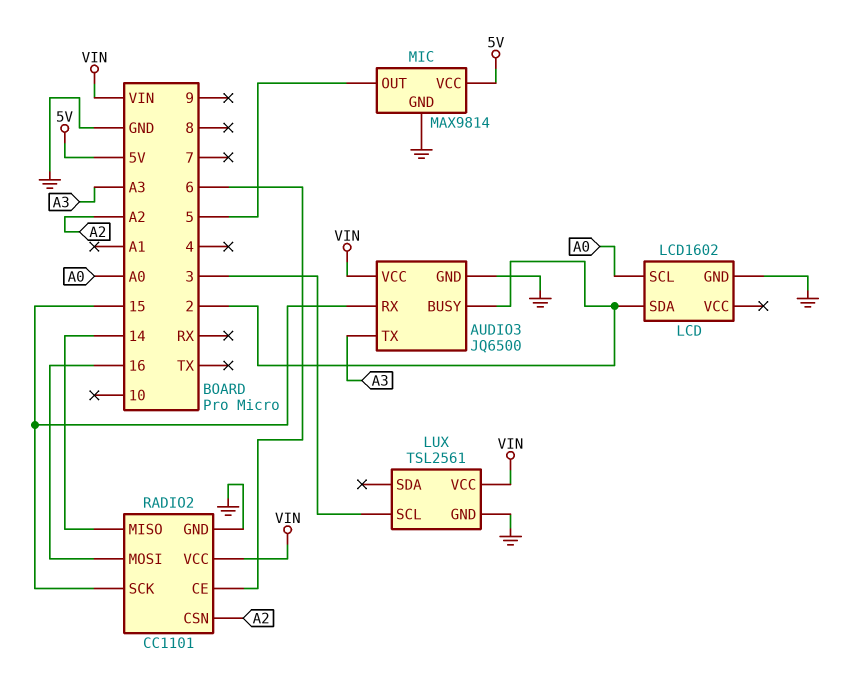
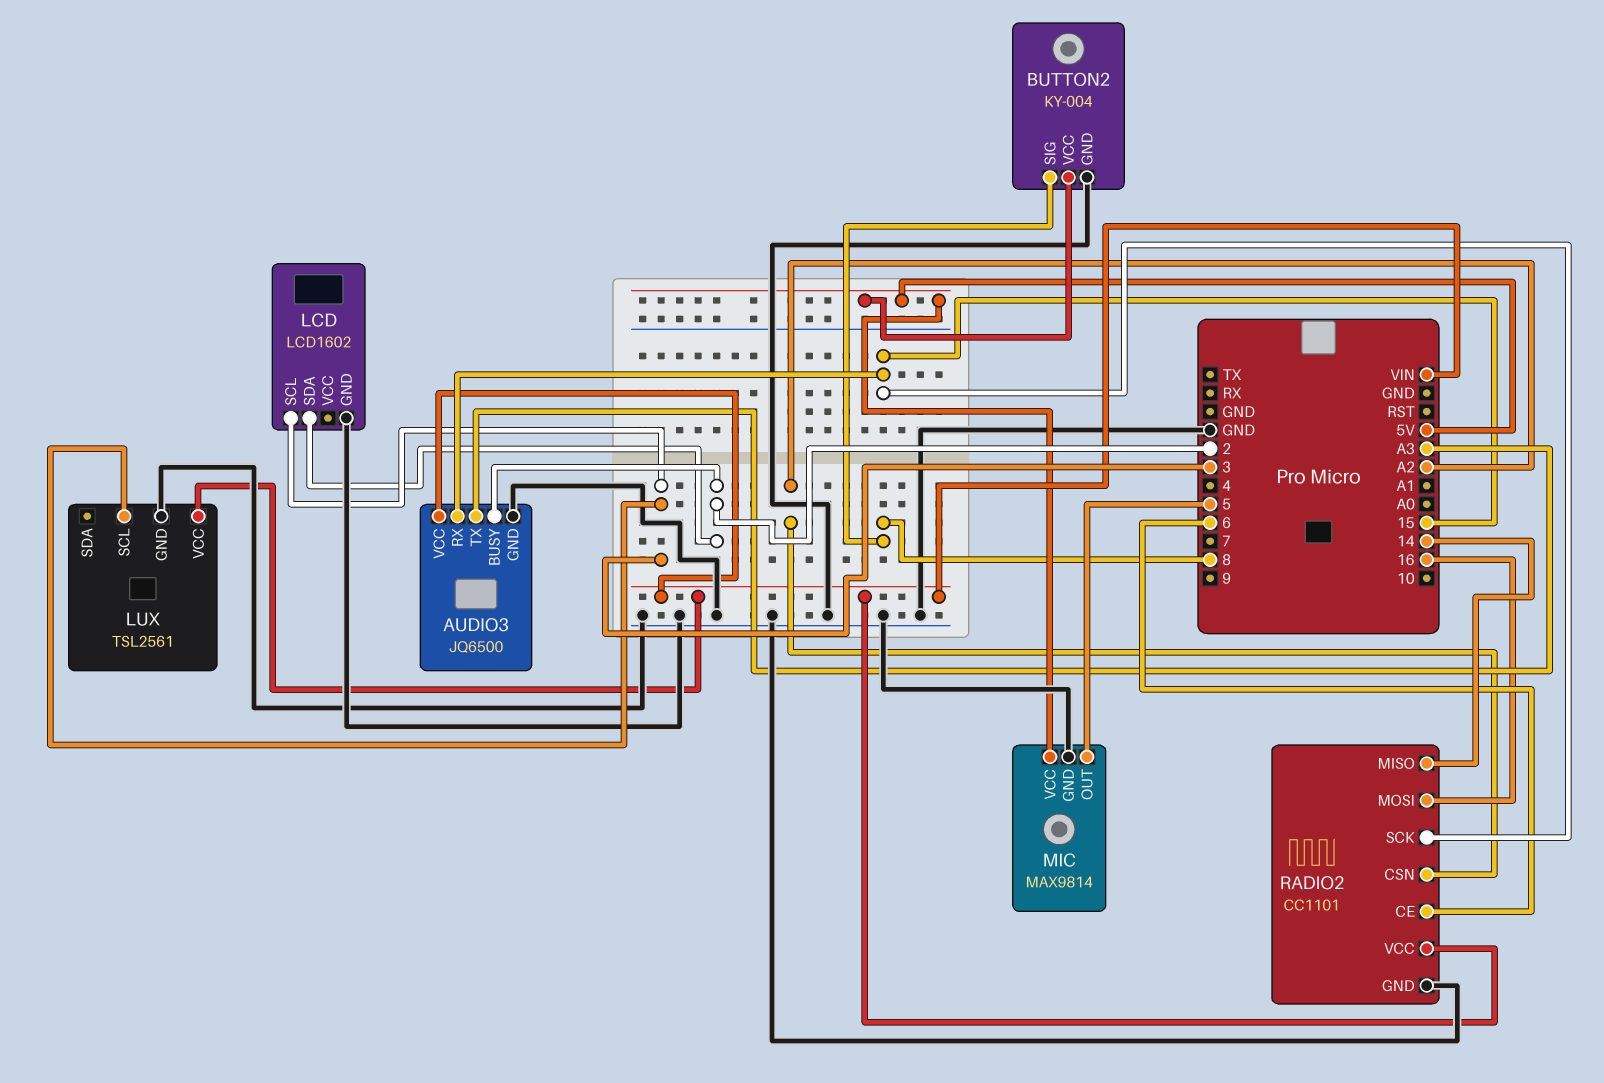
BUTTON2: none -> KY-004
BUTTON2 pin GND: none -> GND
BUTTON2 pin SIG: none -> 8
BUTTON2 pin VCC: none -> 5V
LCD pin SCL: A0 -> 3

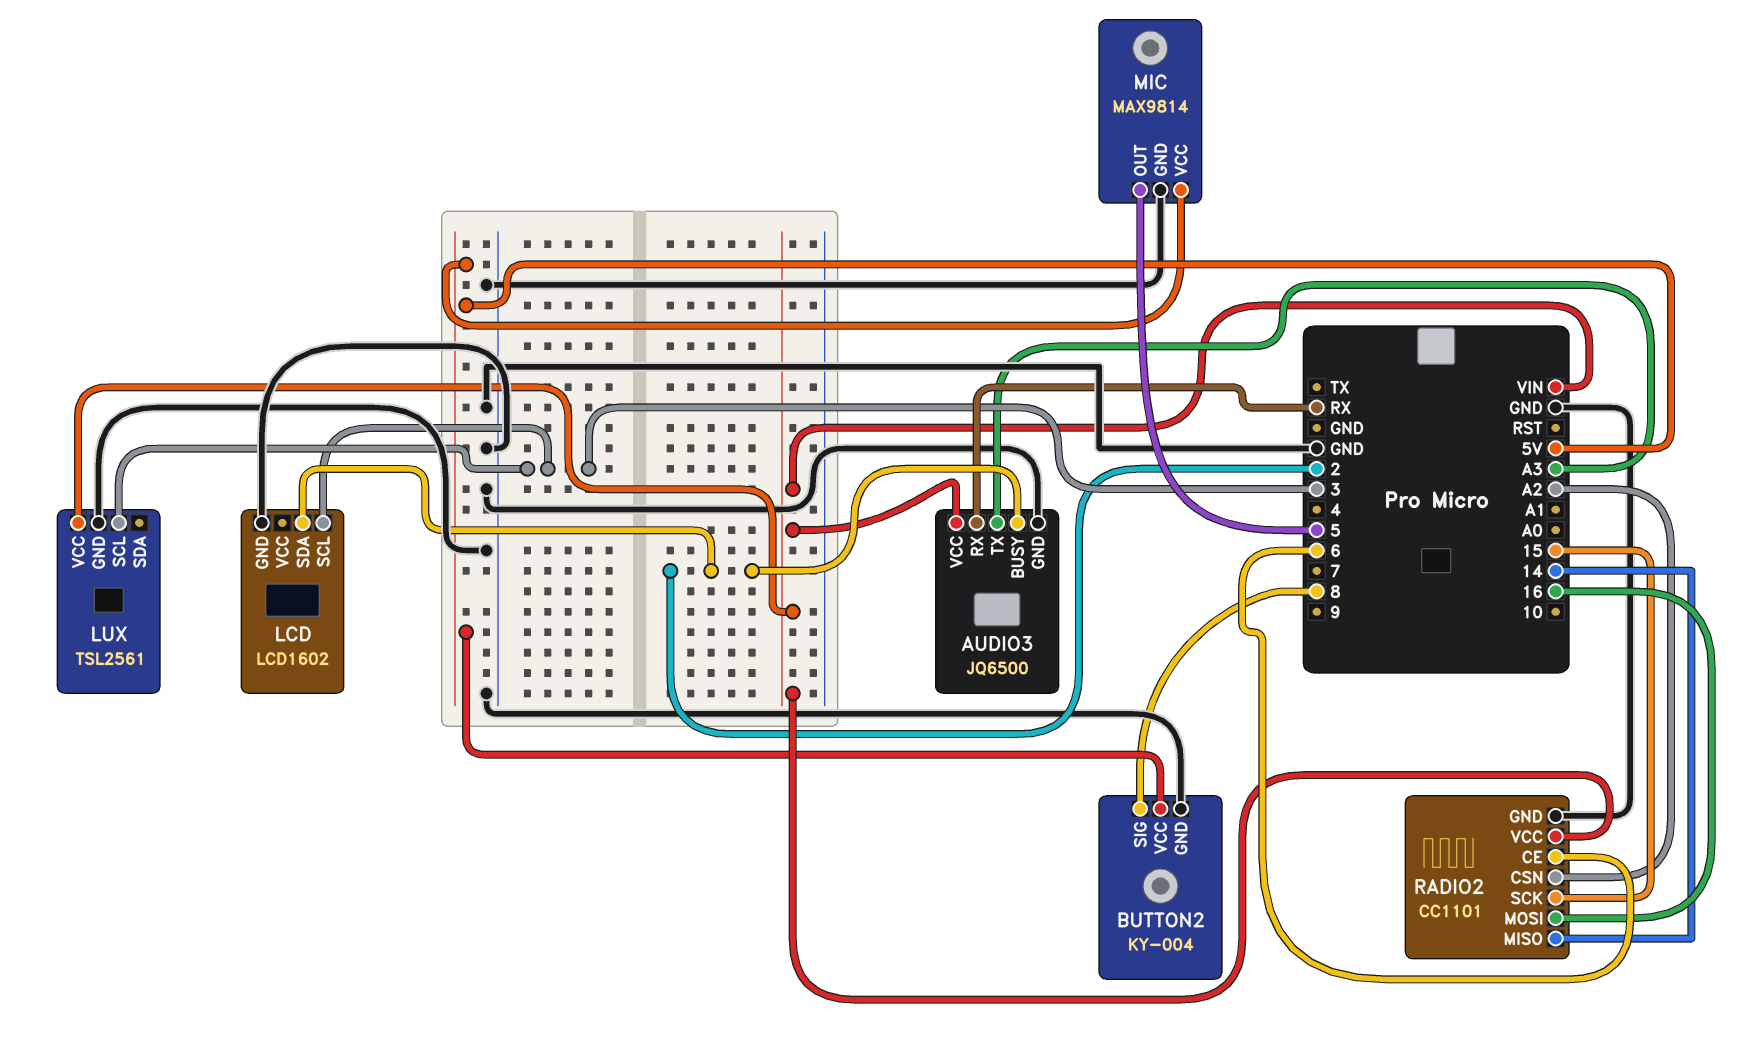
AUDIO3 pin RX: 15 -> RX

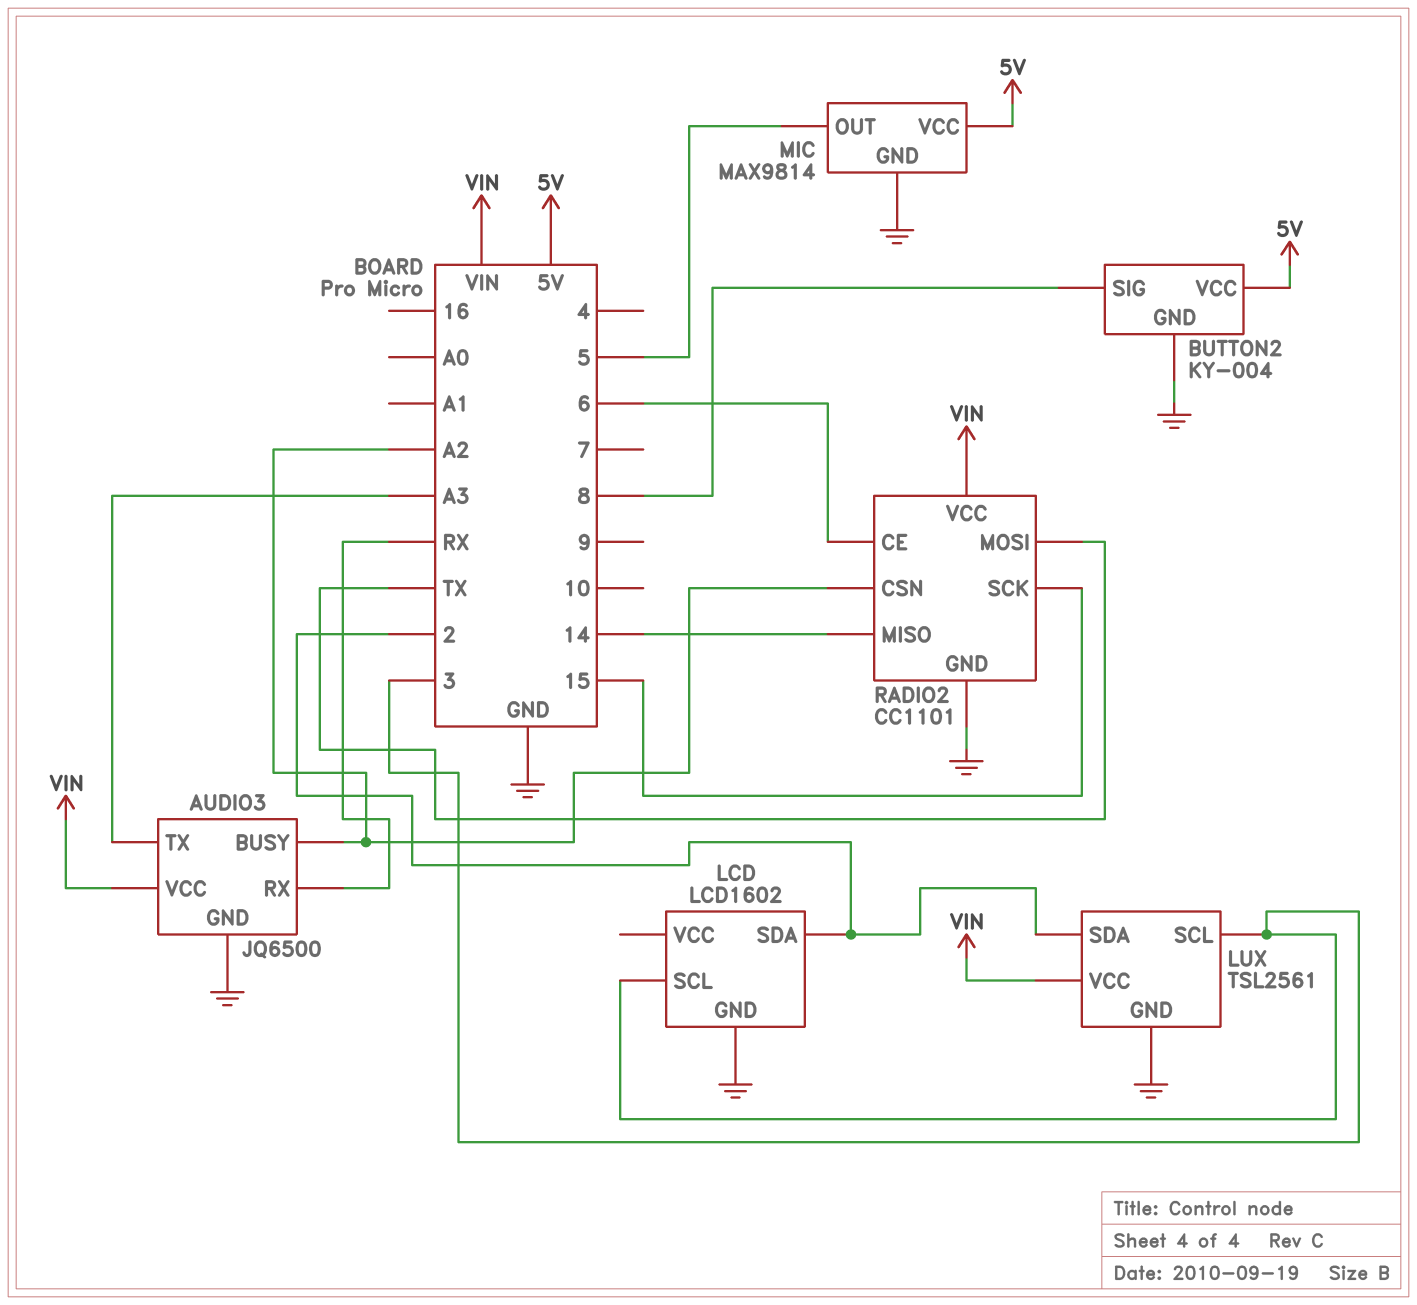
AUDIO3 pin BUSY: 2 -> A2
LUX pin SDA: none -> 2
RADIO2 pin MOSI: 16 -> TX

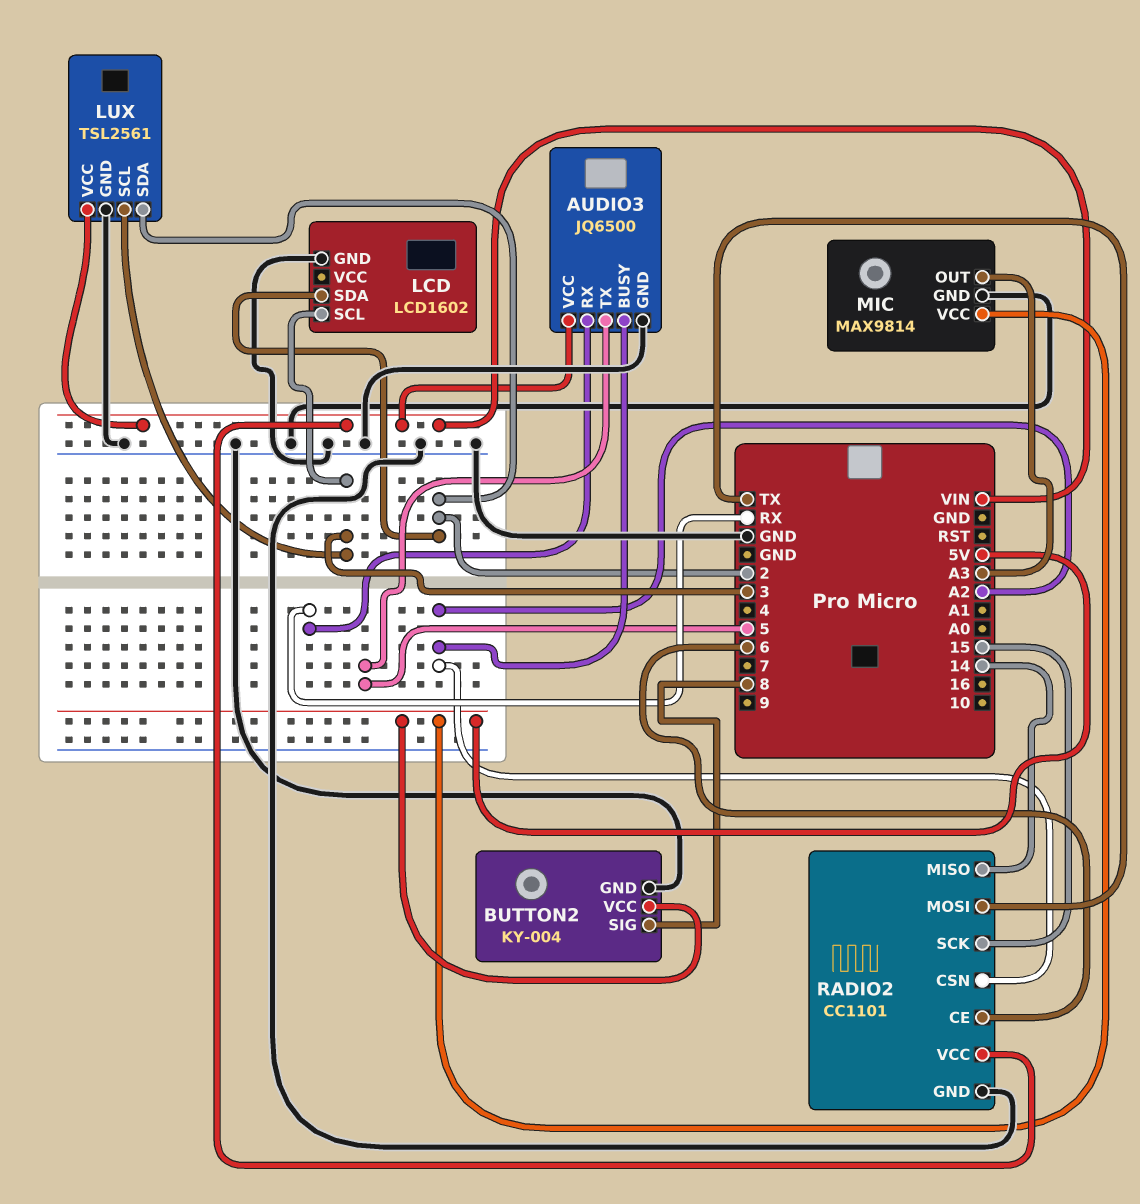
AUDIO3 pin TX: A3 -> 5
MIC pin OUT: 5 -> A3

